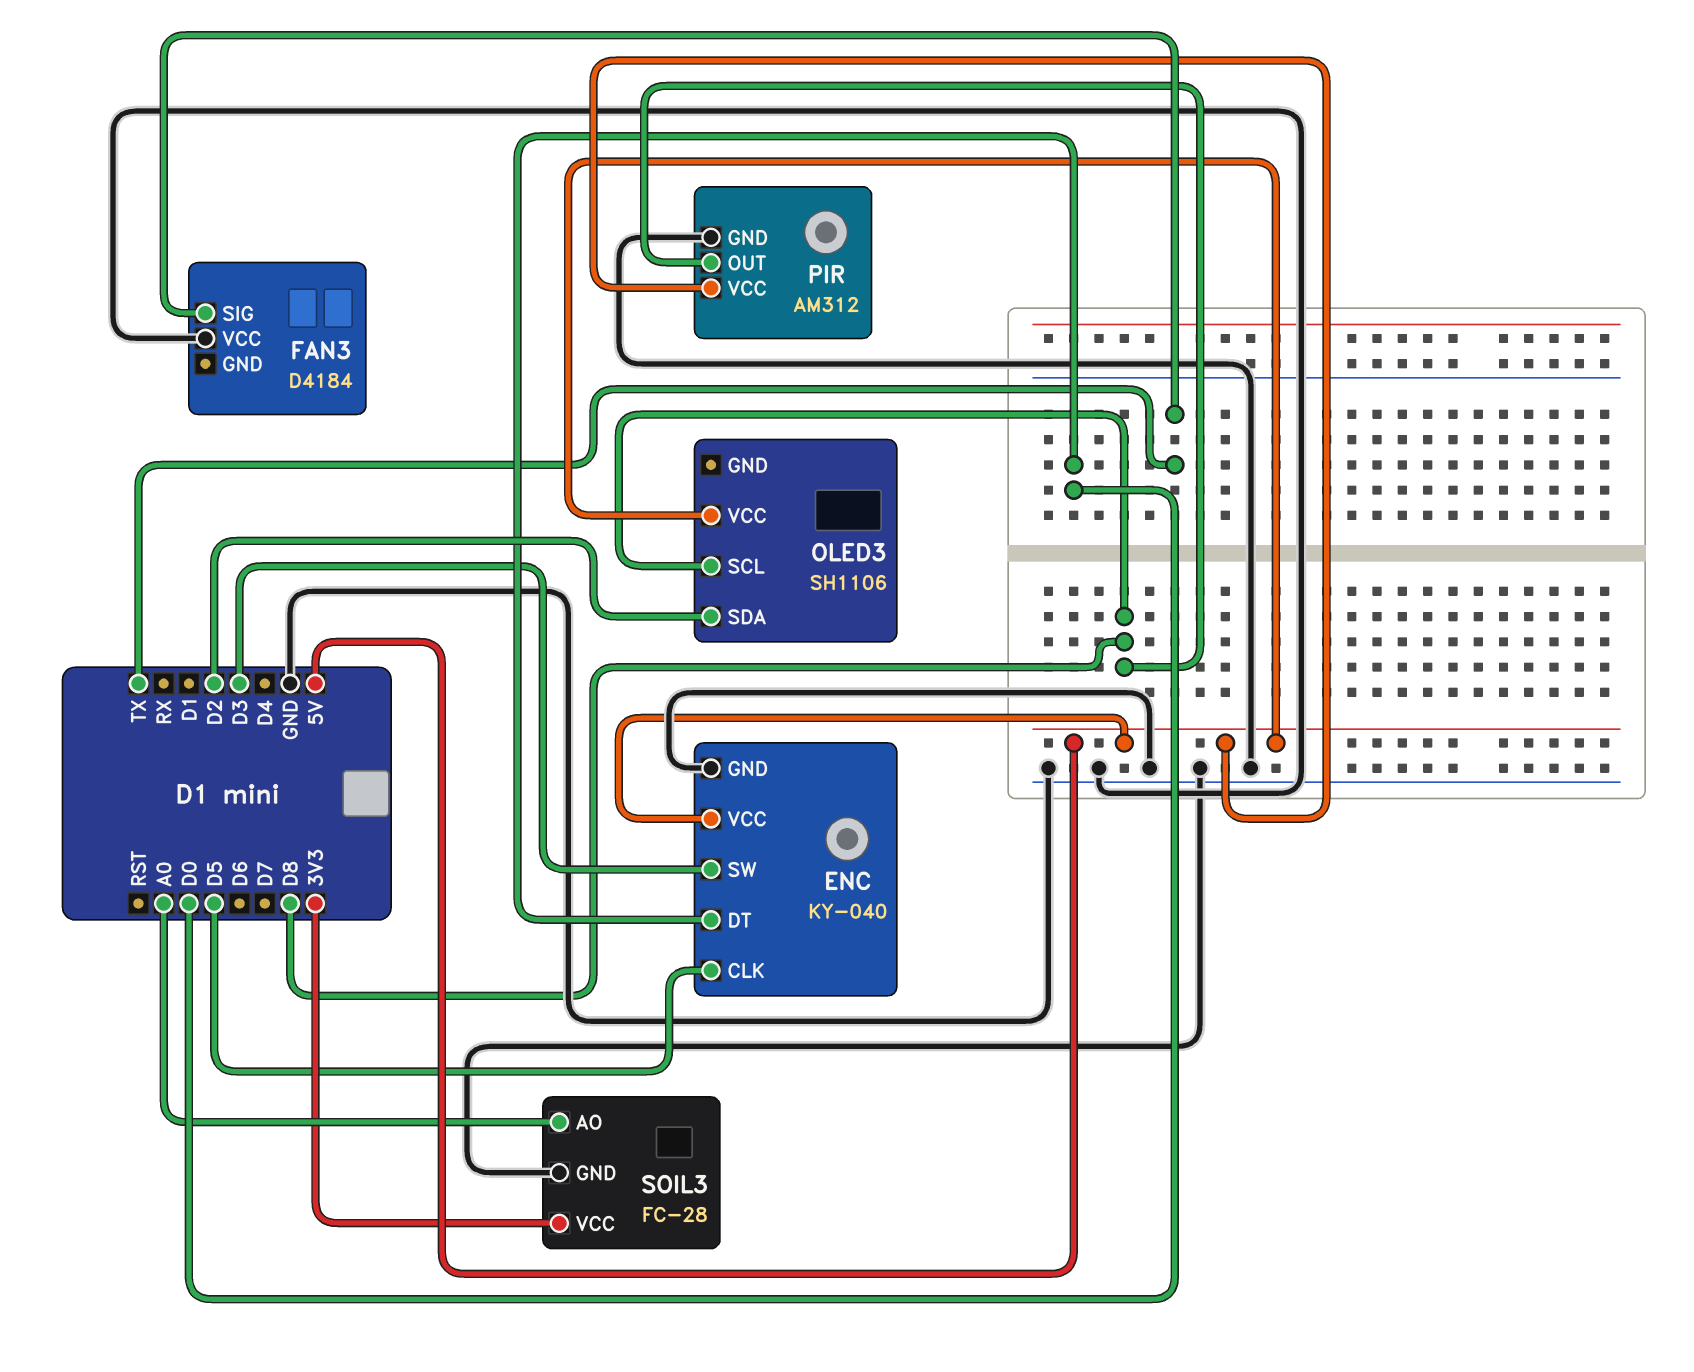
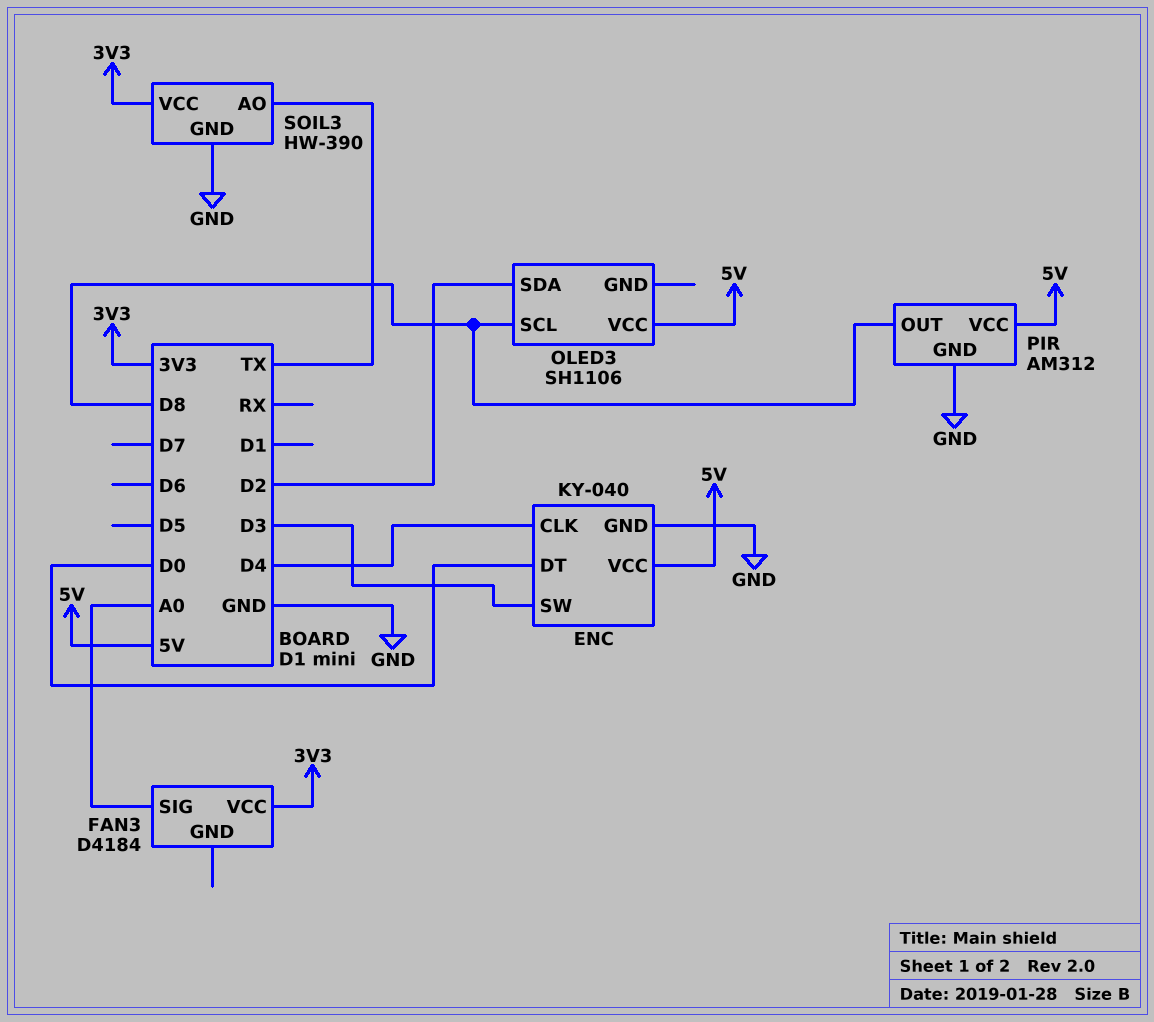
ENC pin CLK: D5 -> D4
FAN3 pin SIG: TX -> A0
FAN3 pin VCC: GND -> 3V3
SOIL3: FC-28 -> HW-390
SOIL3 pin AO: A0 -> TX

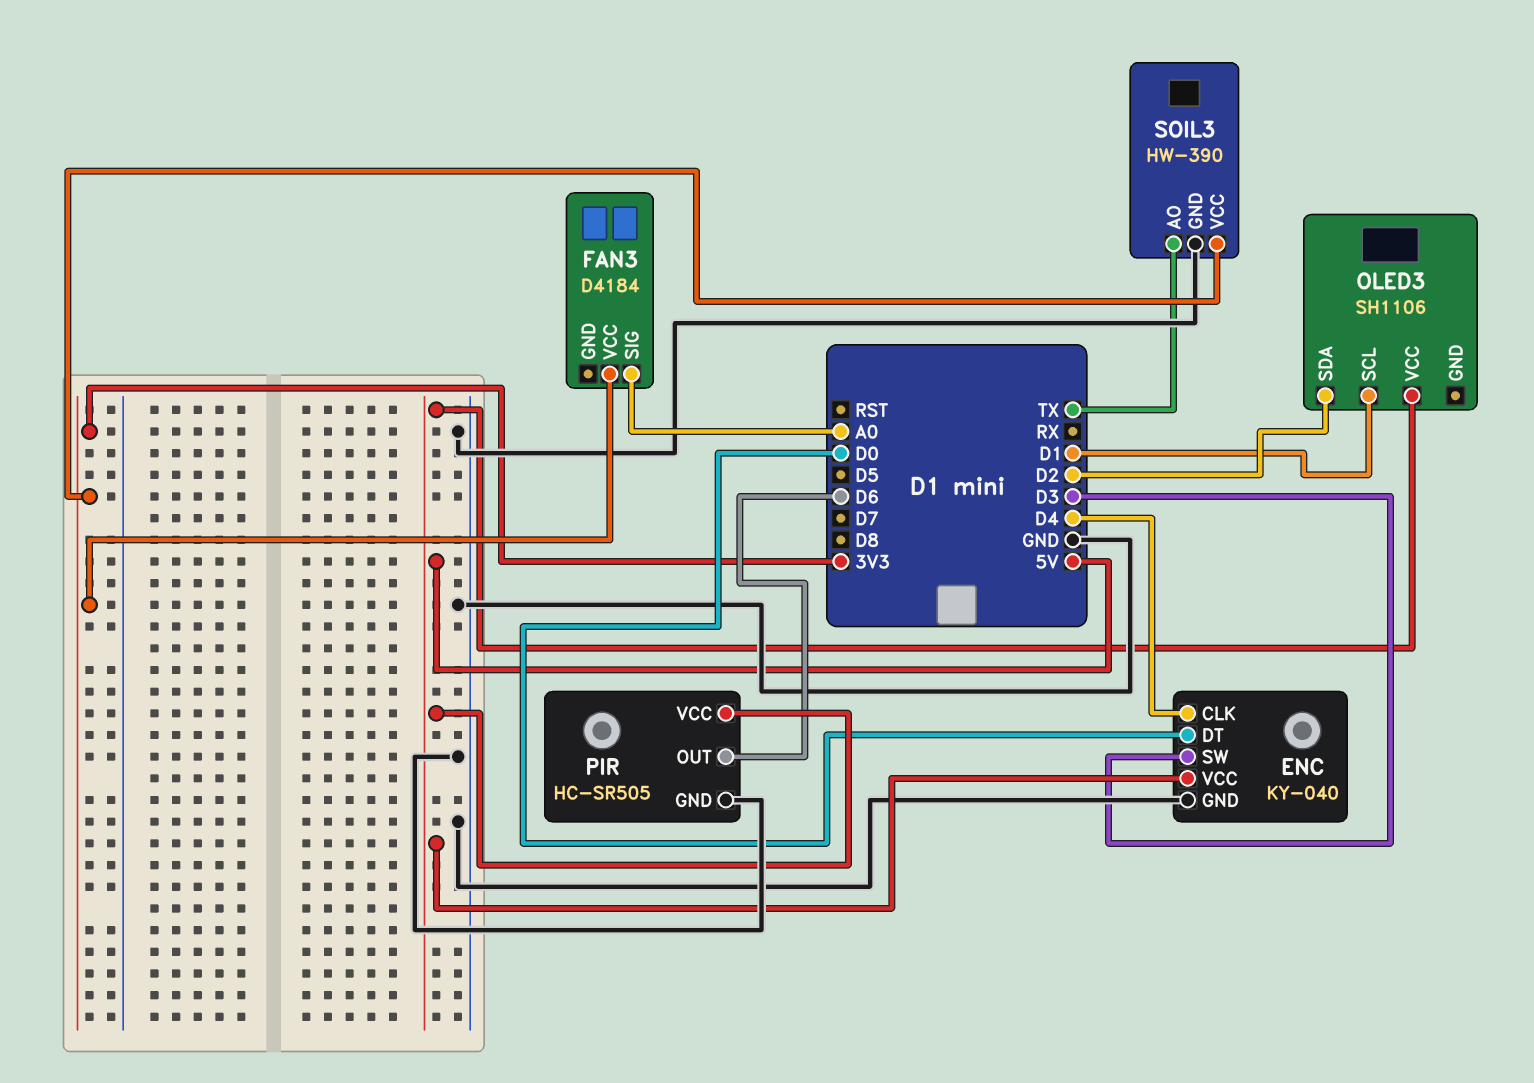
OLED3 pin SCL: D8 -> D1
PIR: AM312 -> HC-SR505
PIR pin OUT: D8 -> D6

